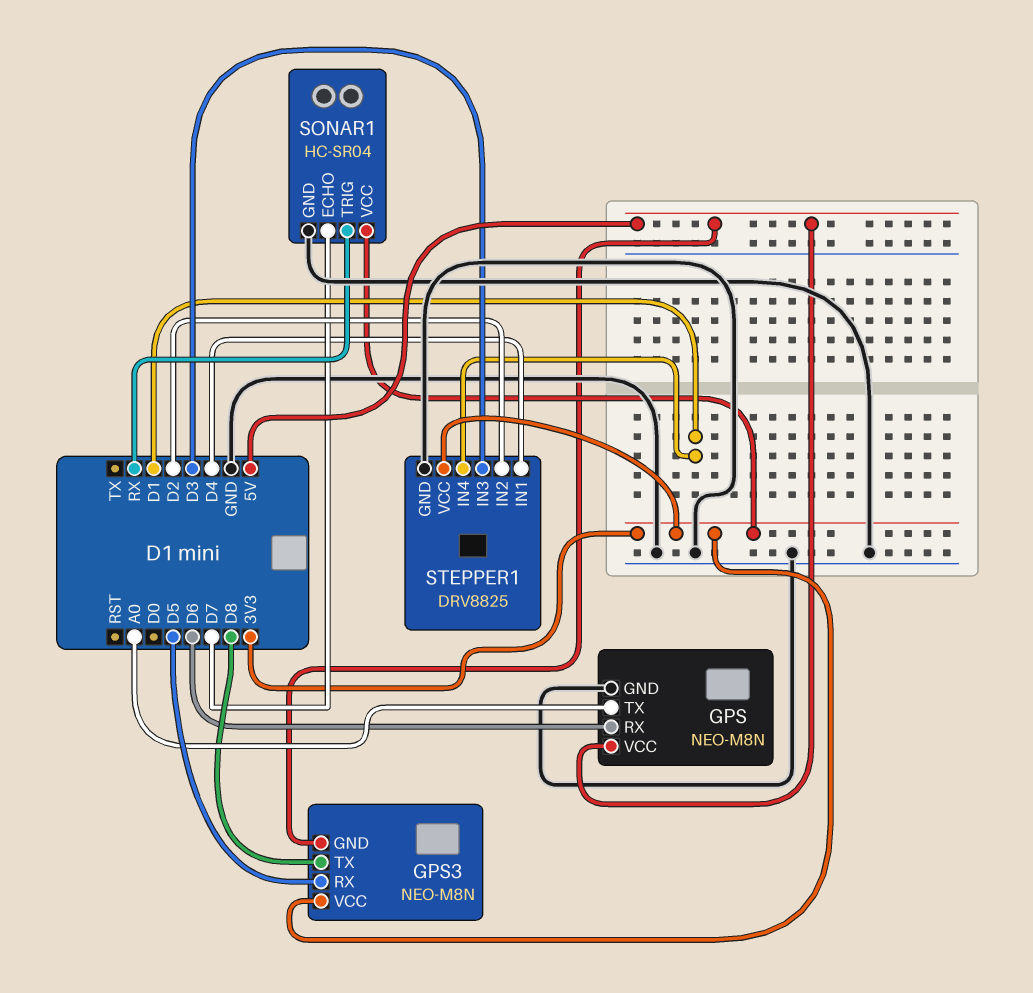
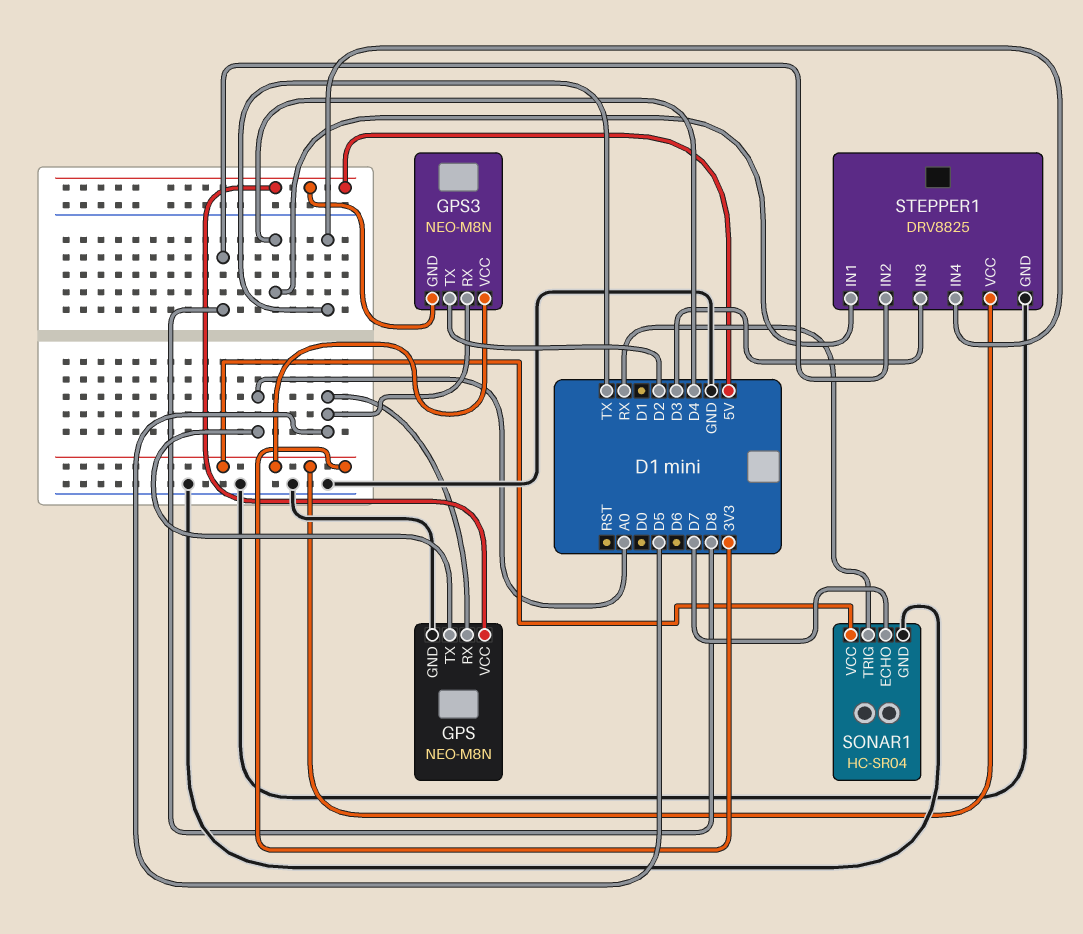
GPS pin RX: D6 -> D5
GPS3 pin TX: D8 -> D2
STEPPER1 pin IN2: D2 -> D8
STEPPER1 pin IN4: D1 -> TX

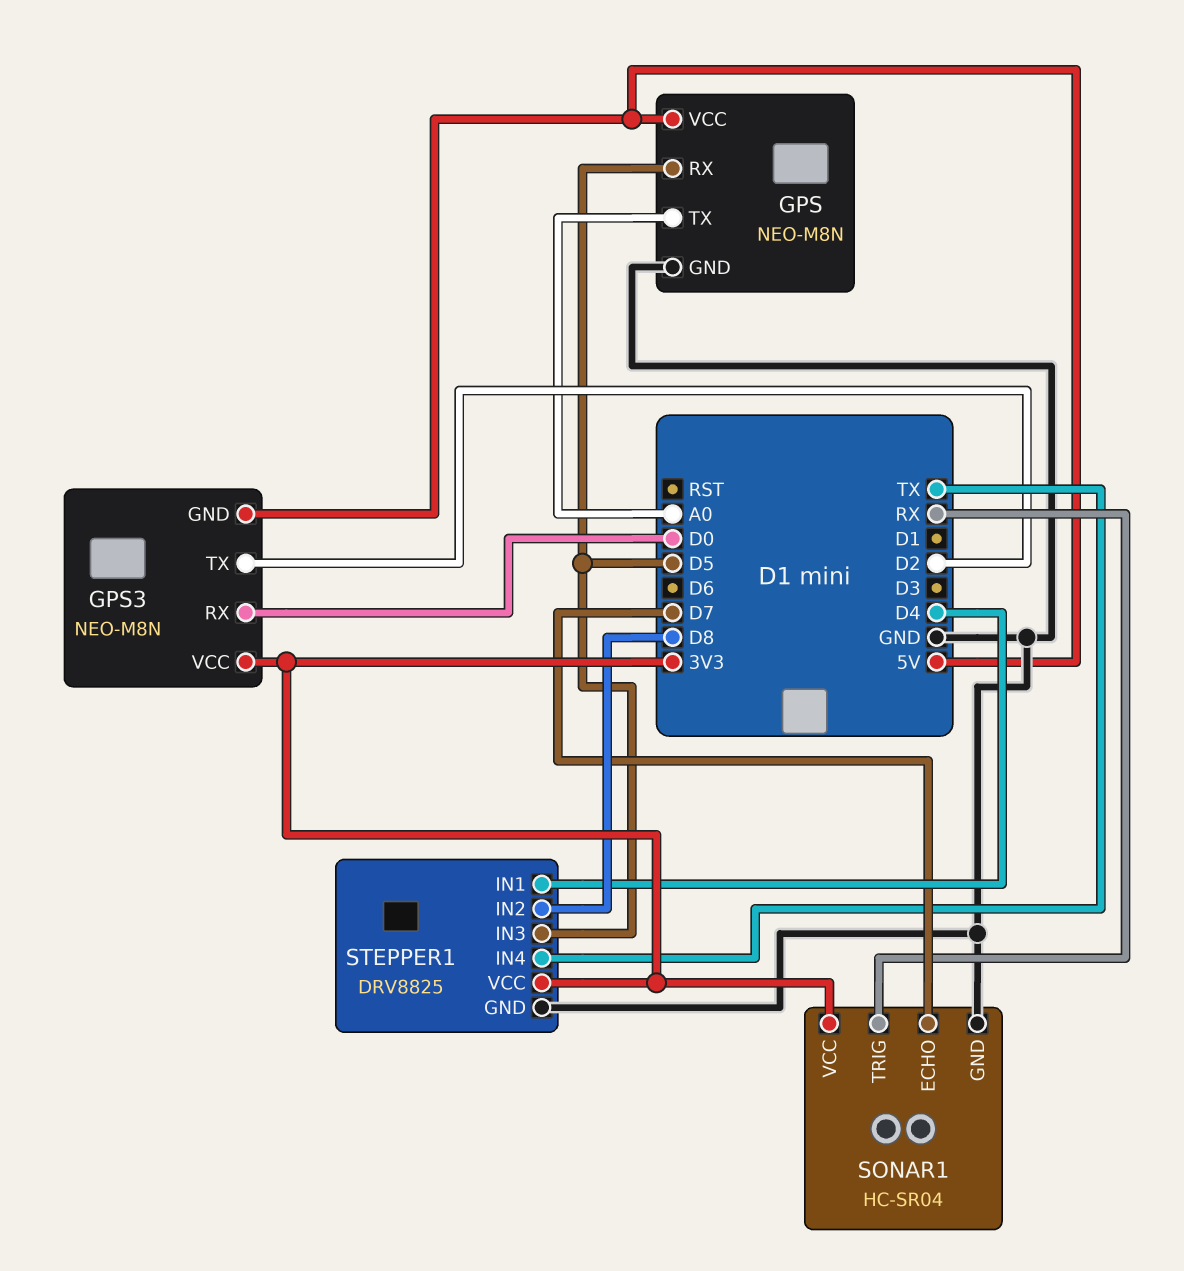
GPS3 pin RX: D5 -> D0
STEPPER1 pin IN3: D3 -> D5

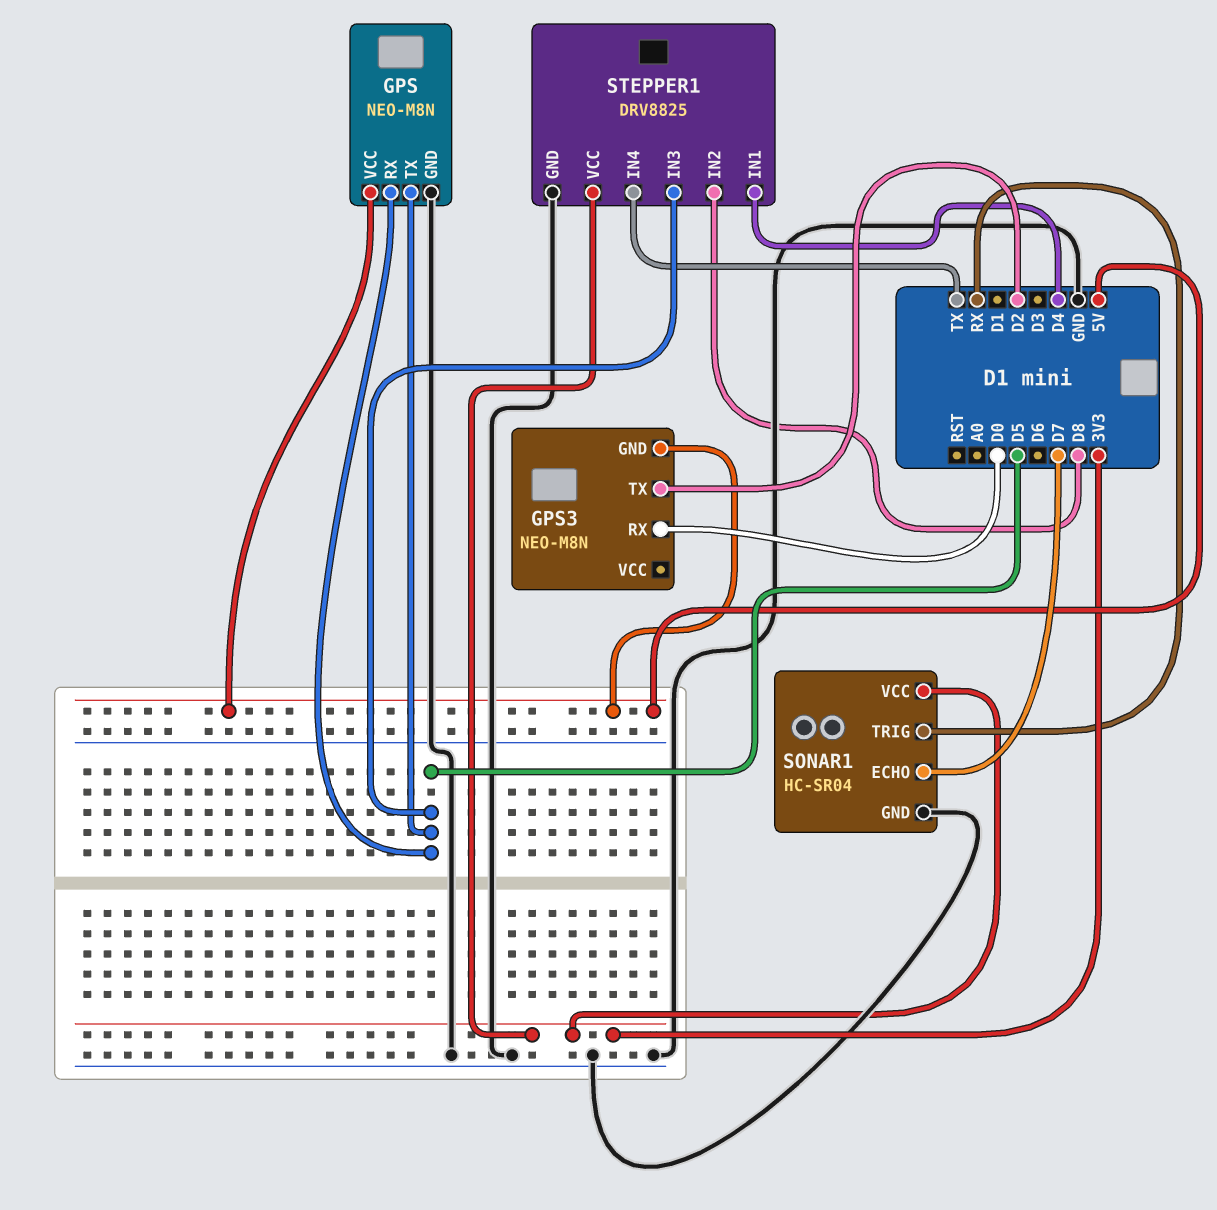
GPS pin TX: A0 -> D5
GPS3 pin VCC: 3V3 -> none

